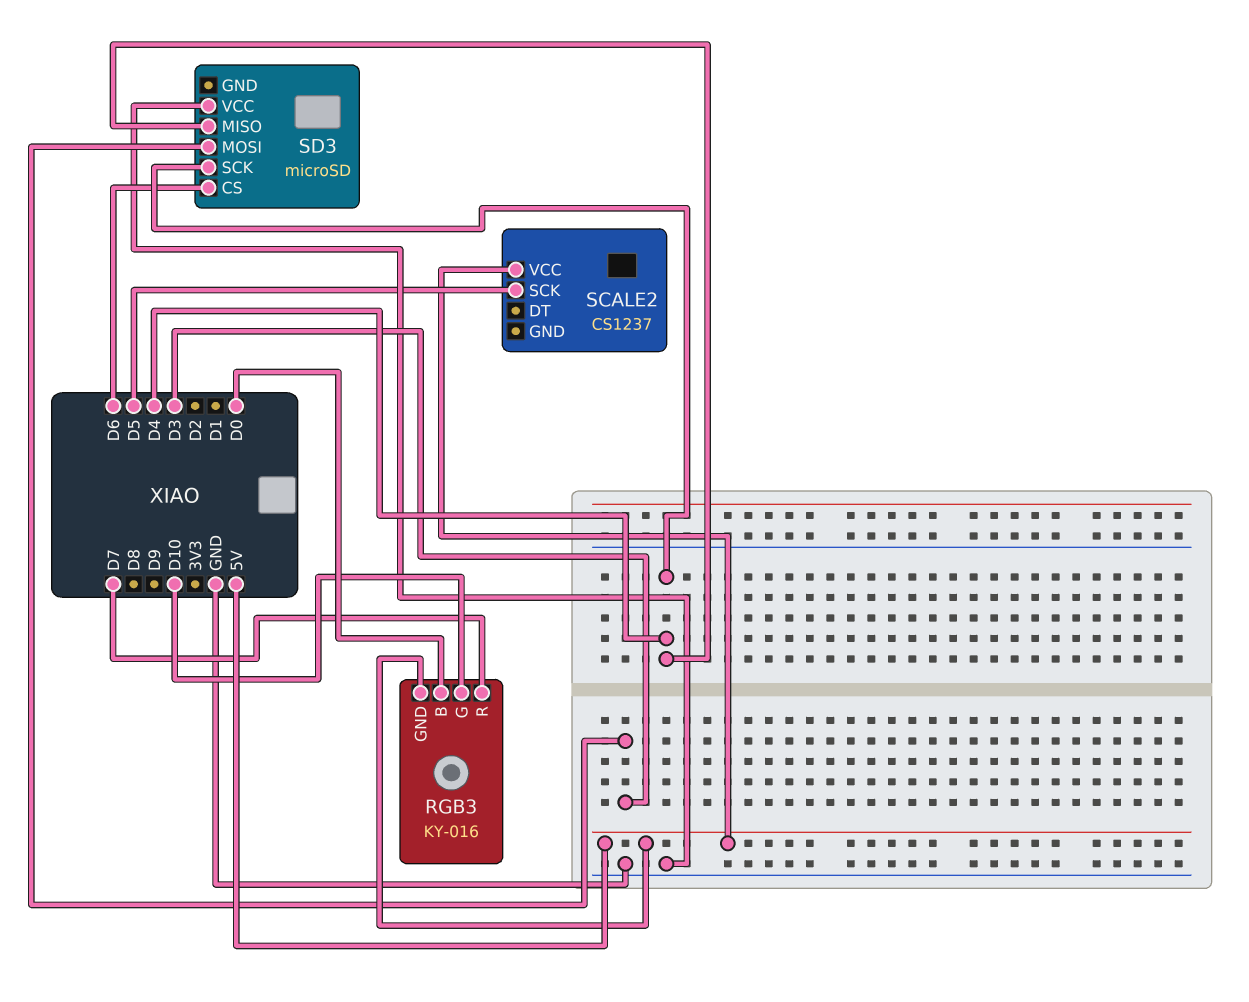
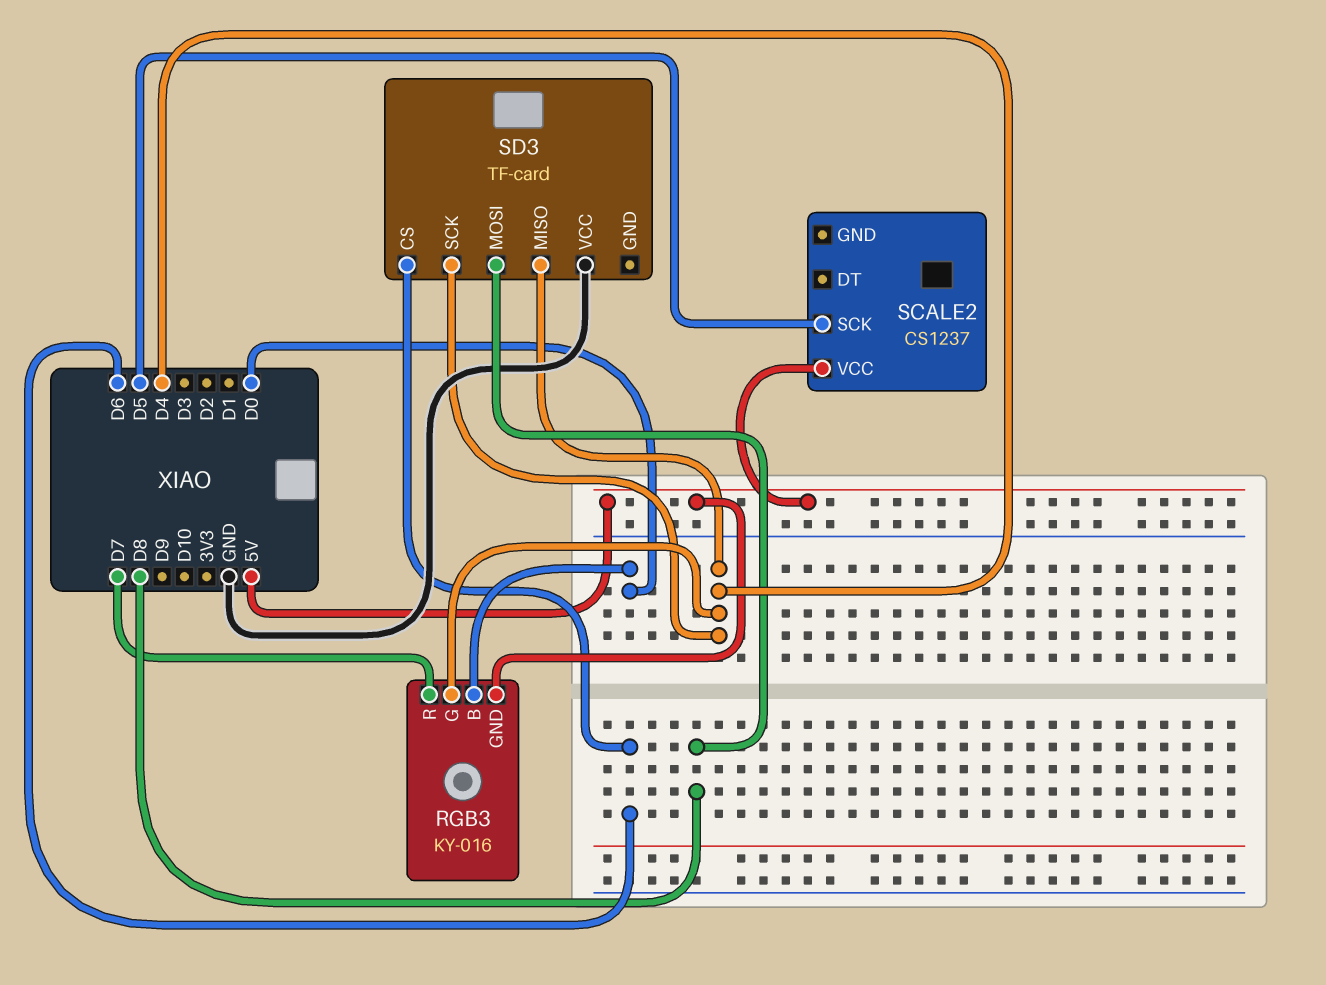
RGB3 pin G: D10 -> D4
SD3: microSD -> TF-card
SD3 pin MOSI: D3 -> D8

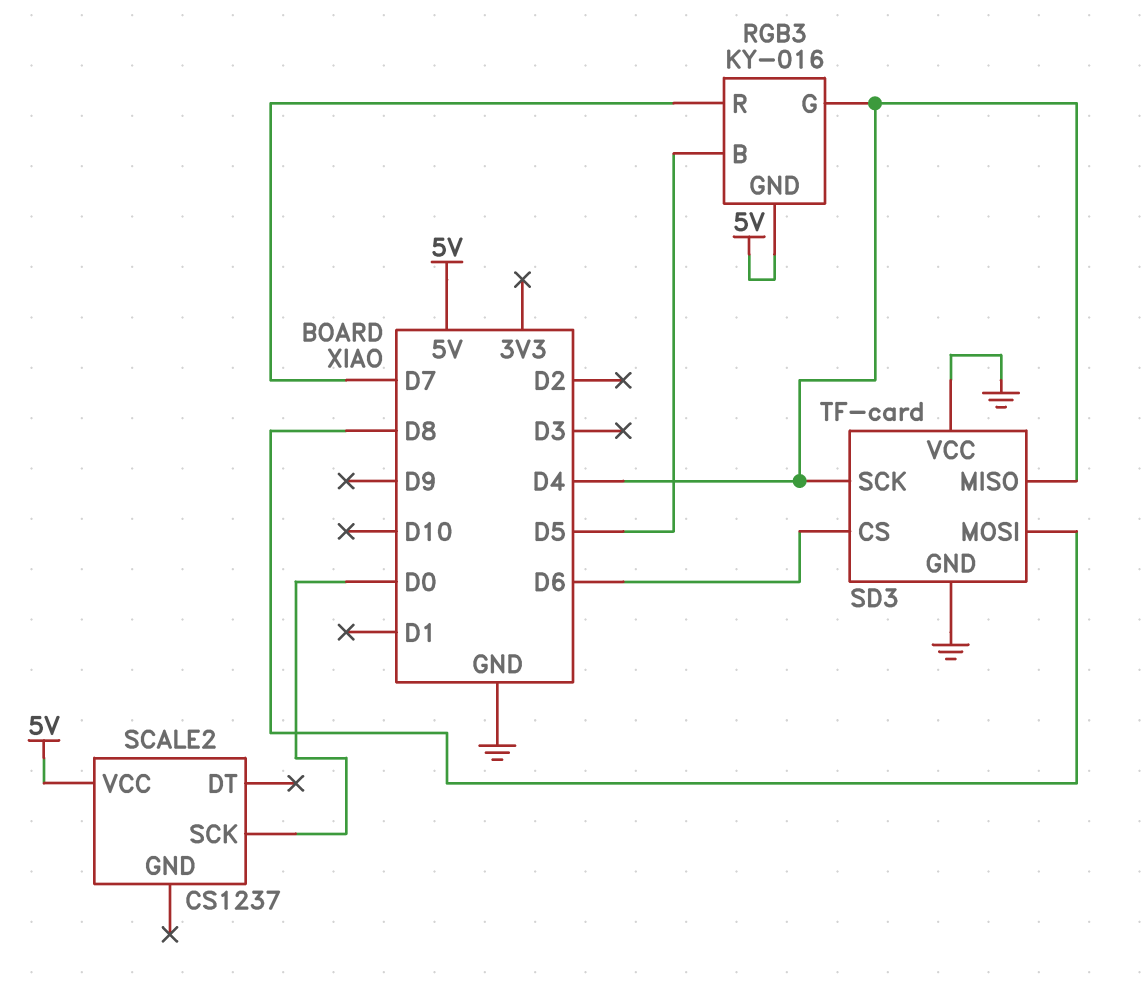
RGB3 pin B: D0 -> D5
SCALE2 pin SCK: D5 -> D0
SD3 pin GND: none -> GND

